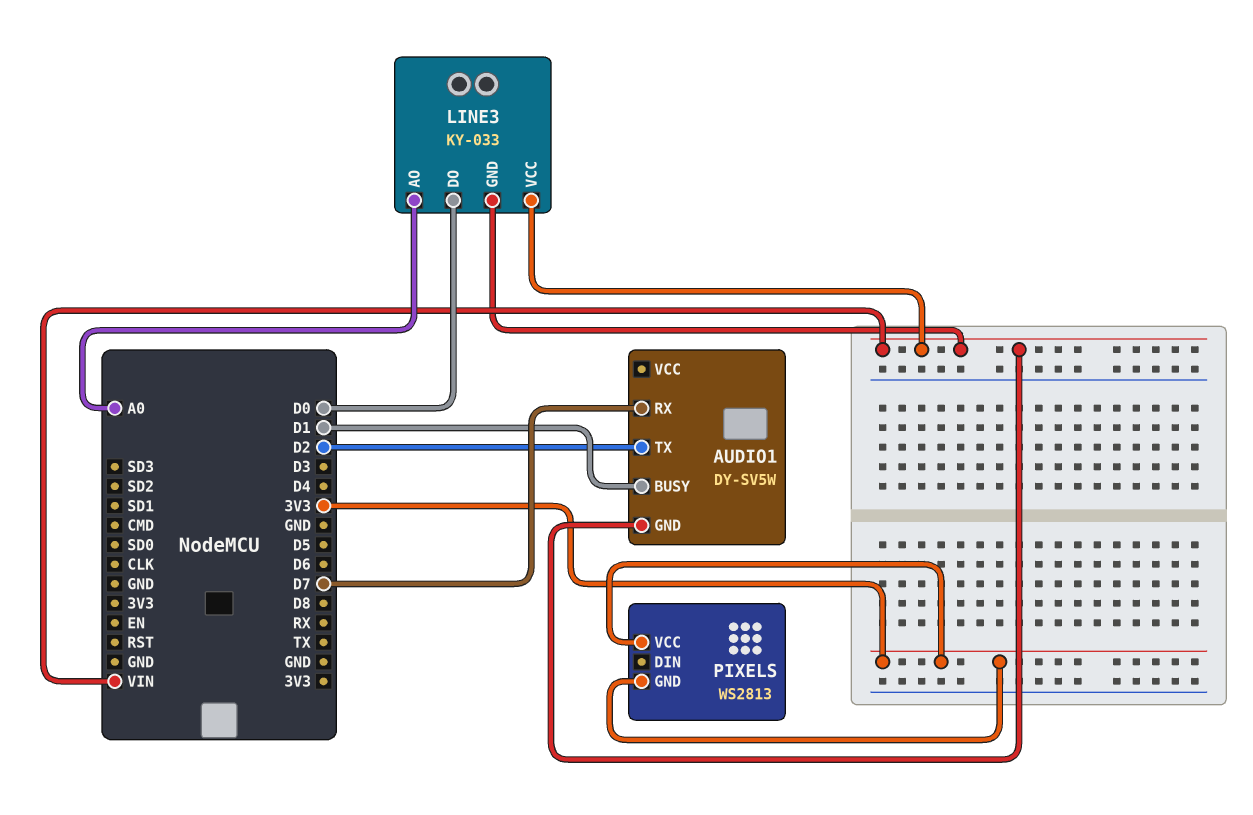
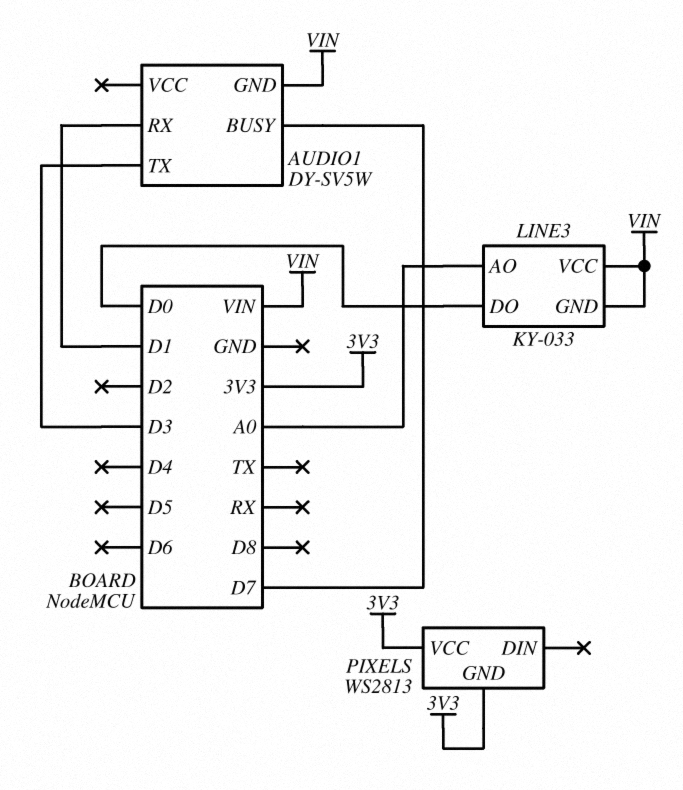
AUDIO1 pin BUSY: D1 -> D7
AUDIO1 pin RX: D7 -> D1
AUDIO1 pin TX: D2 -> D3

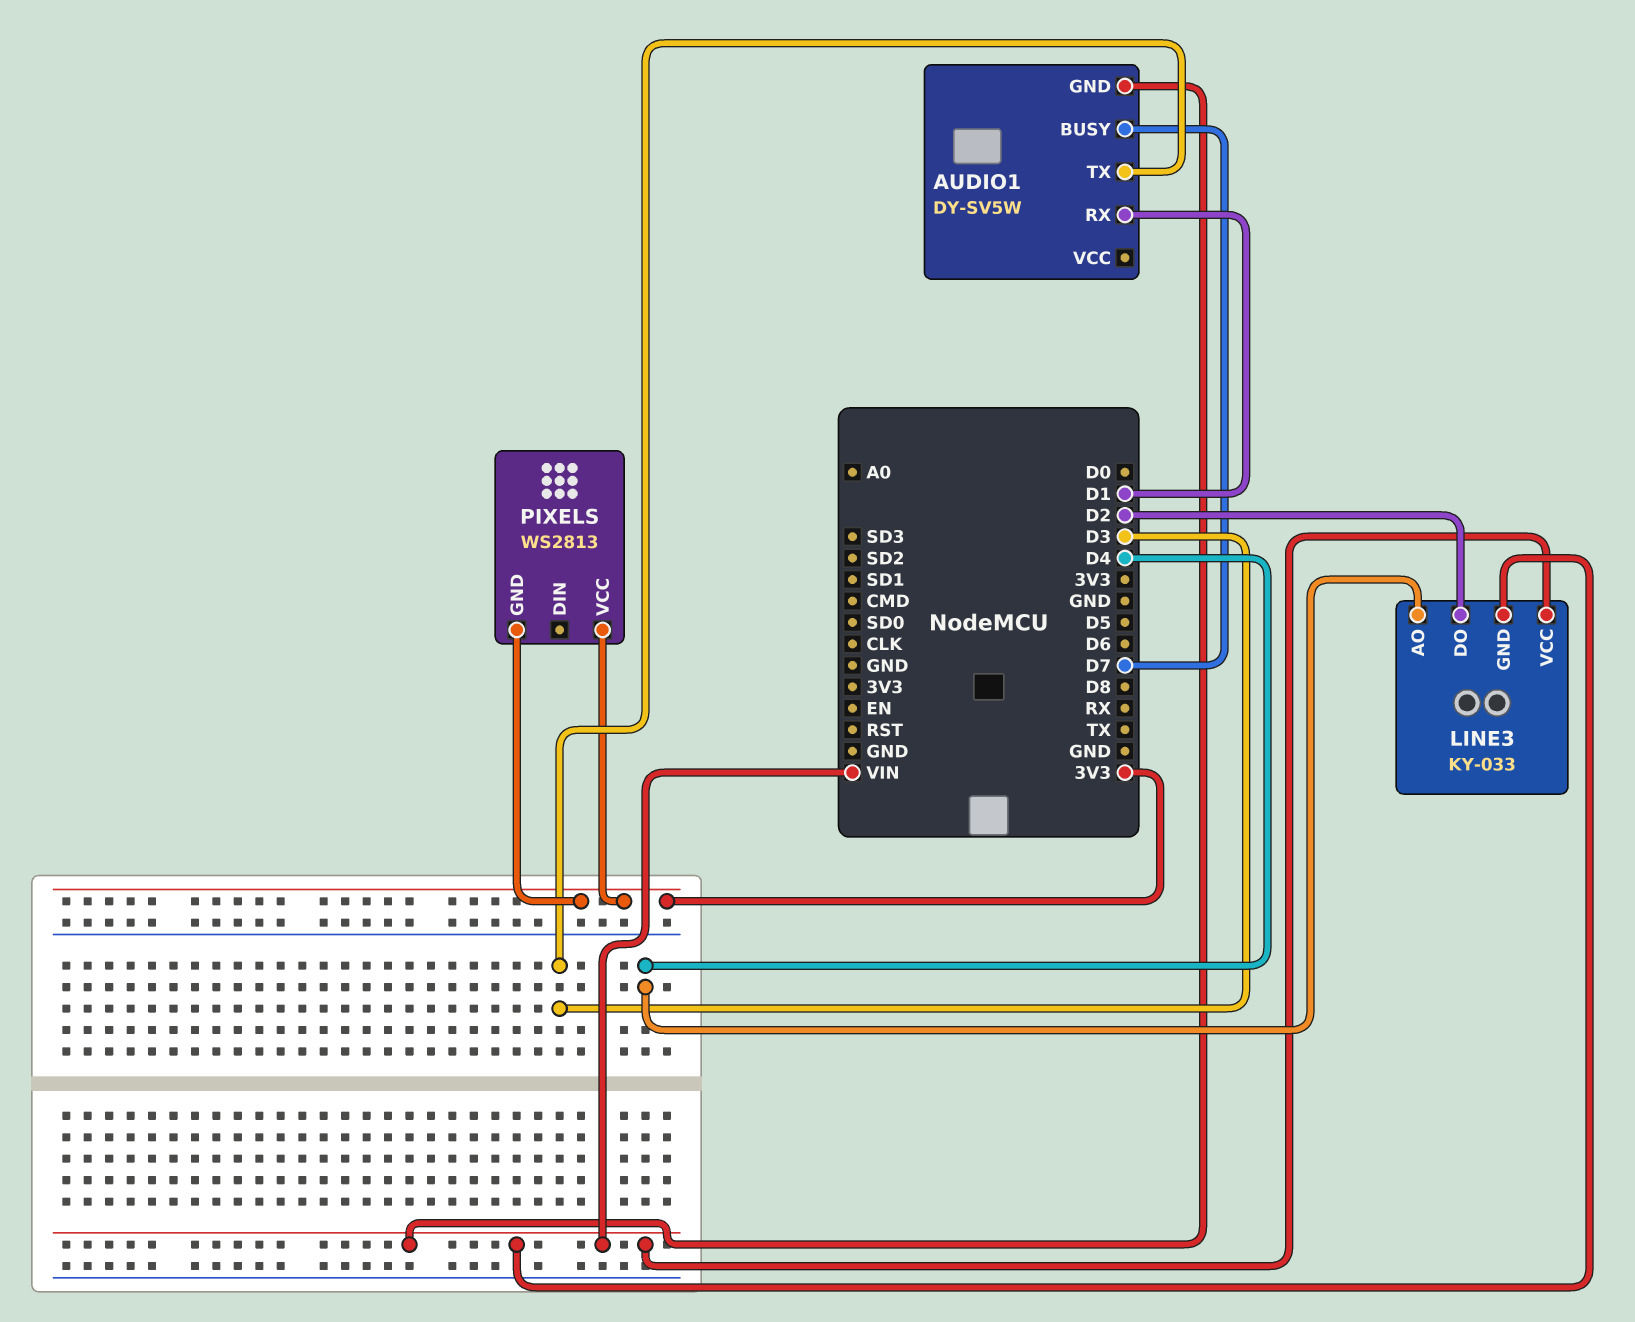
LINE3 pin AO: A0 -> D4
LINE3 pin DO: D0 -> D2

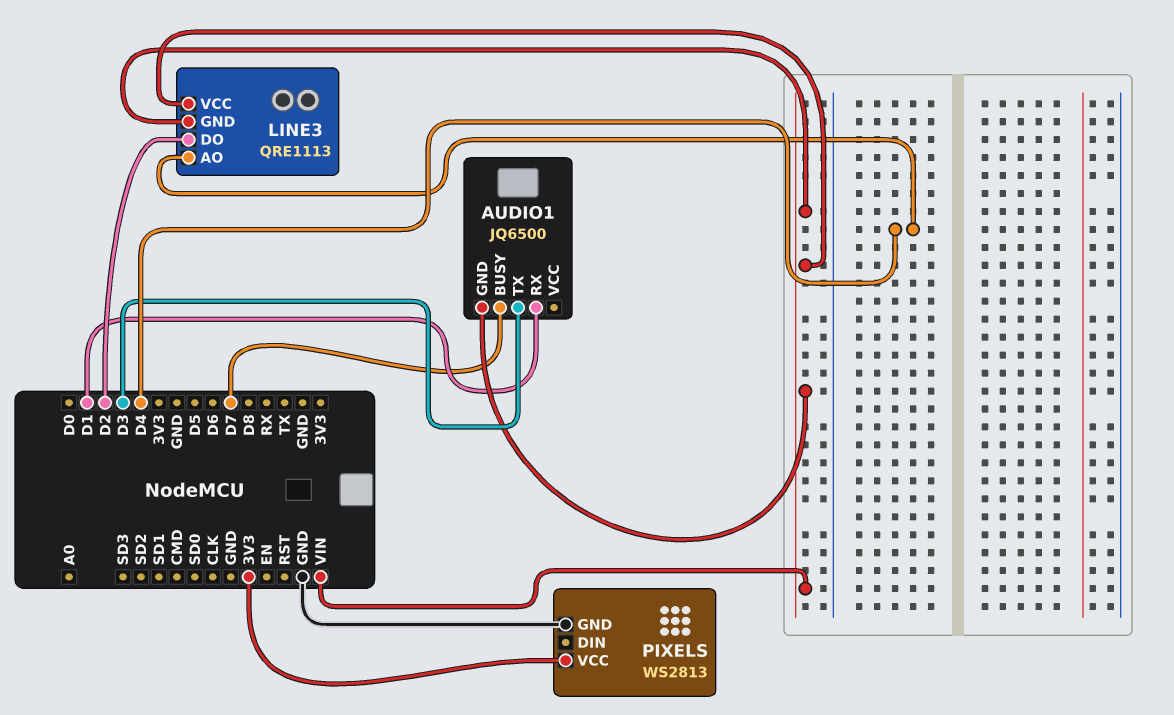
AUDIO1: DY-SV5W -> JQ6500
LINE3: KY-033 -> QRE1113
PIXELS pin GND: 3V3 -> GND

